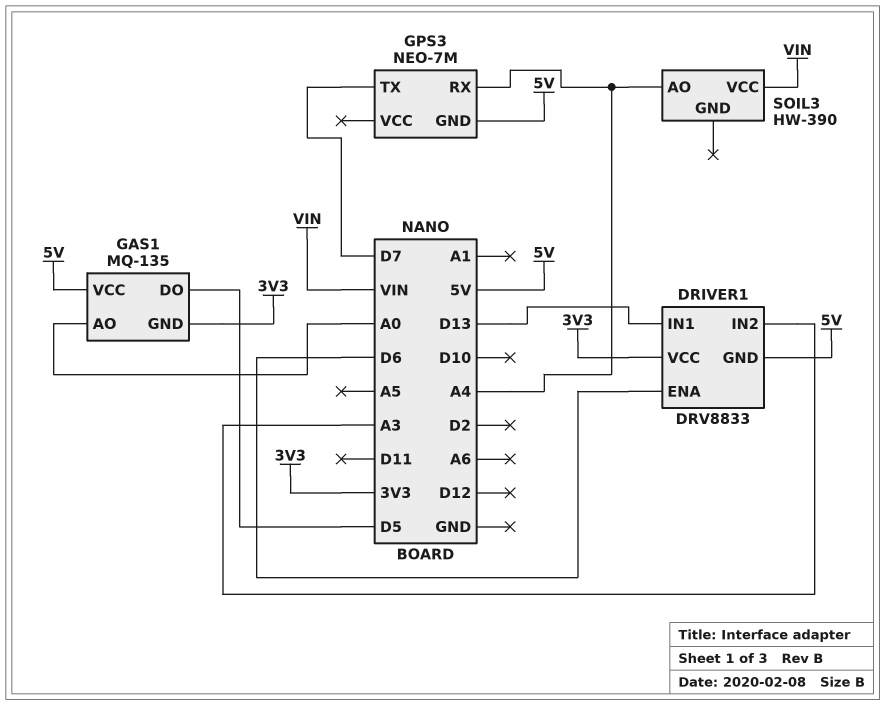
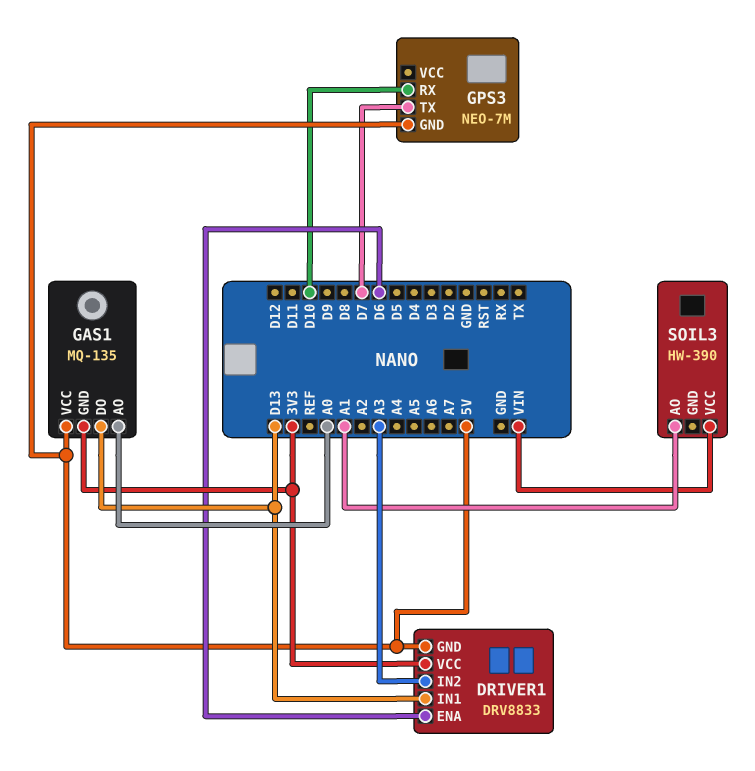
GAS1 pin DO: D5 -> D13
GPS3 pin RX: A4 -> D10
SOIL3 pin AO: A4 -> A1

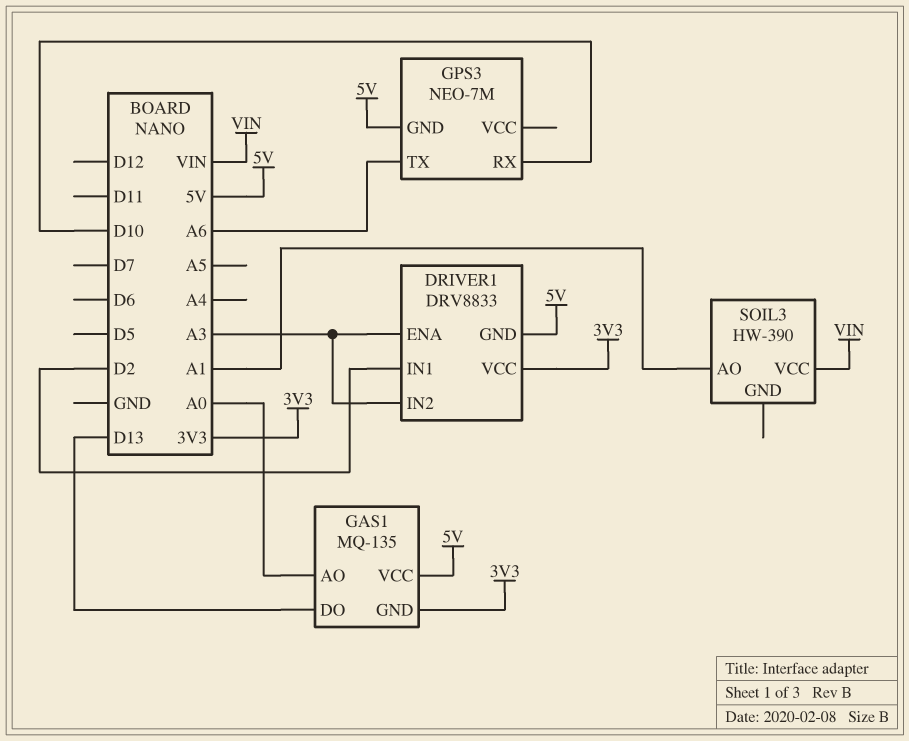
DRIVER1 pin ENA: D6 -> A3
DRIVER1 pin IN1: D13 -> D2
GPS3 pin TX: D7 -> A6

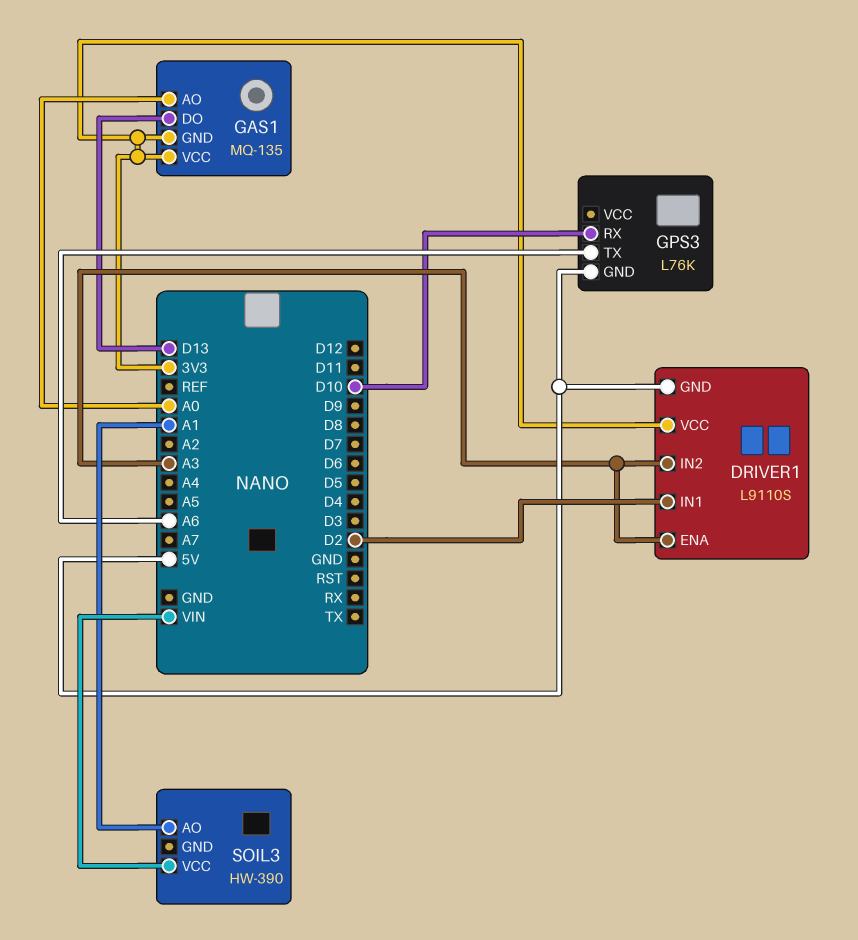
DRIVER1: DRV8833 -> L9110S
GAS1 pin VCC: 5V -> 3V3
GPS3: NEO-7M -> L76K

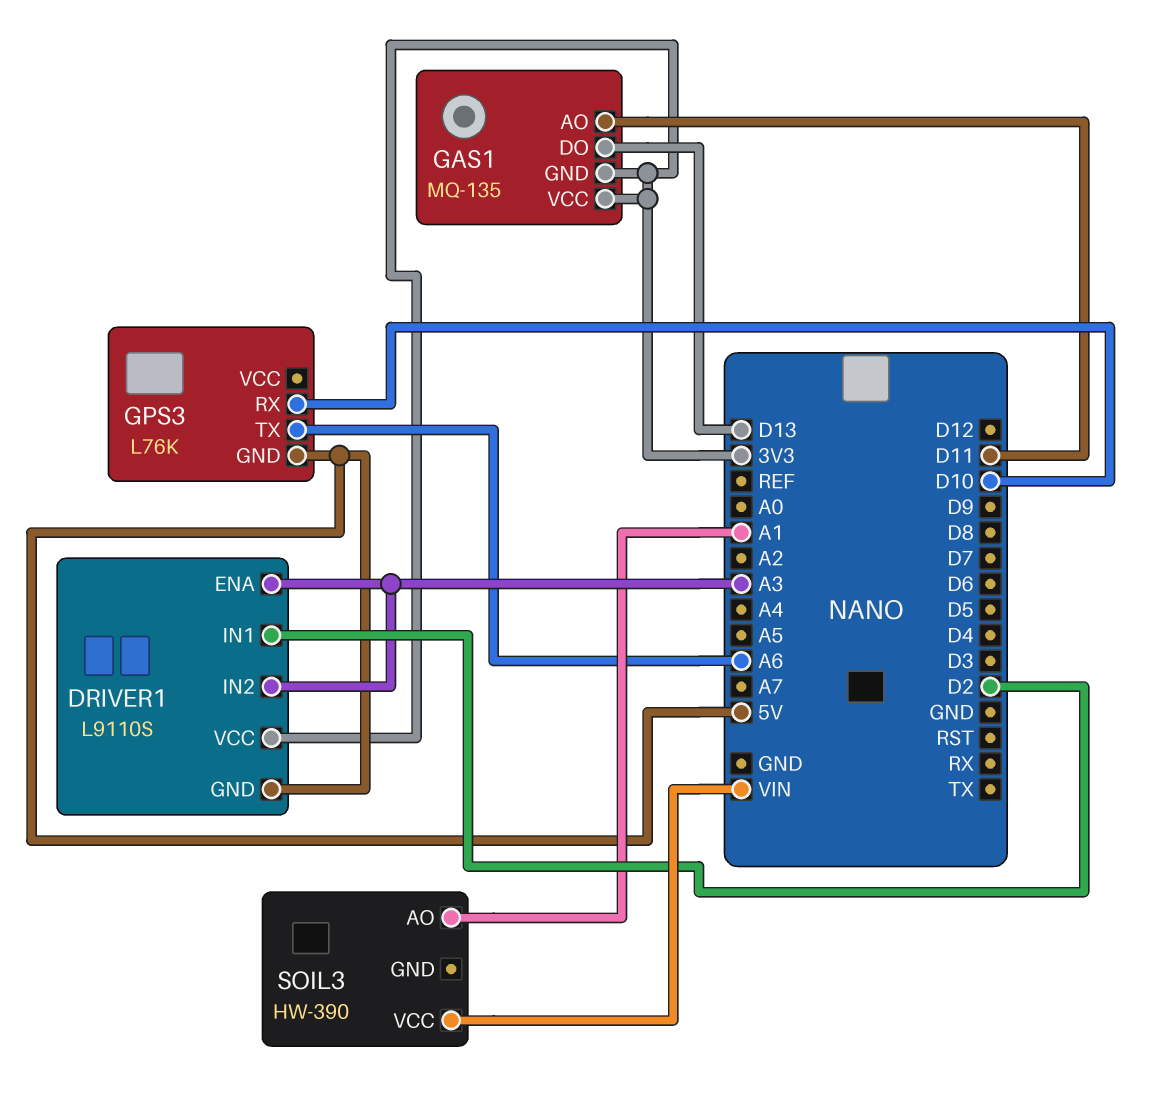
GAS1 pin AO: A0 -> D11

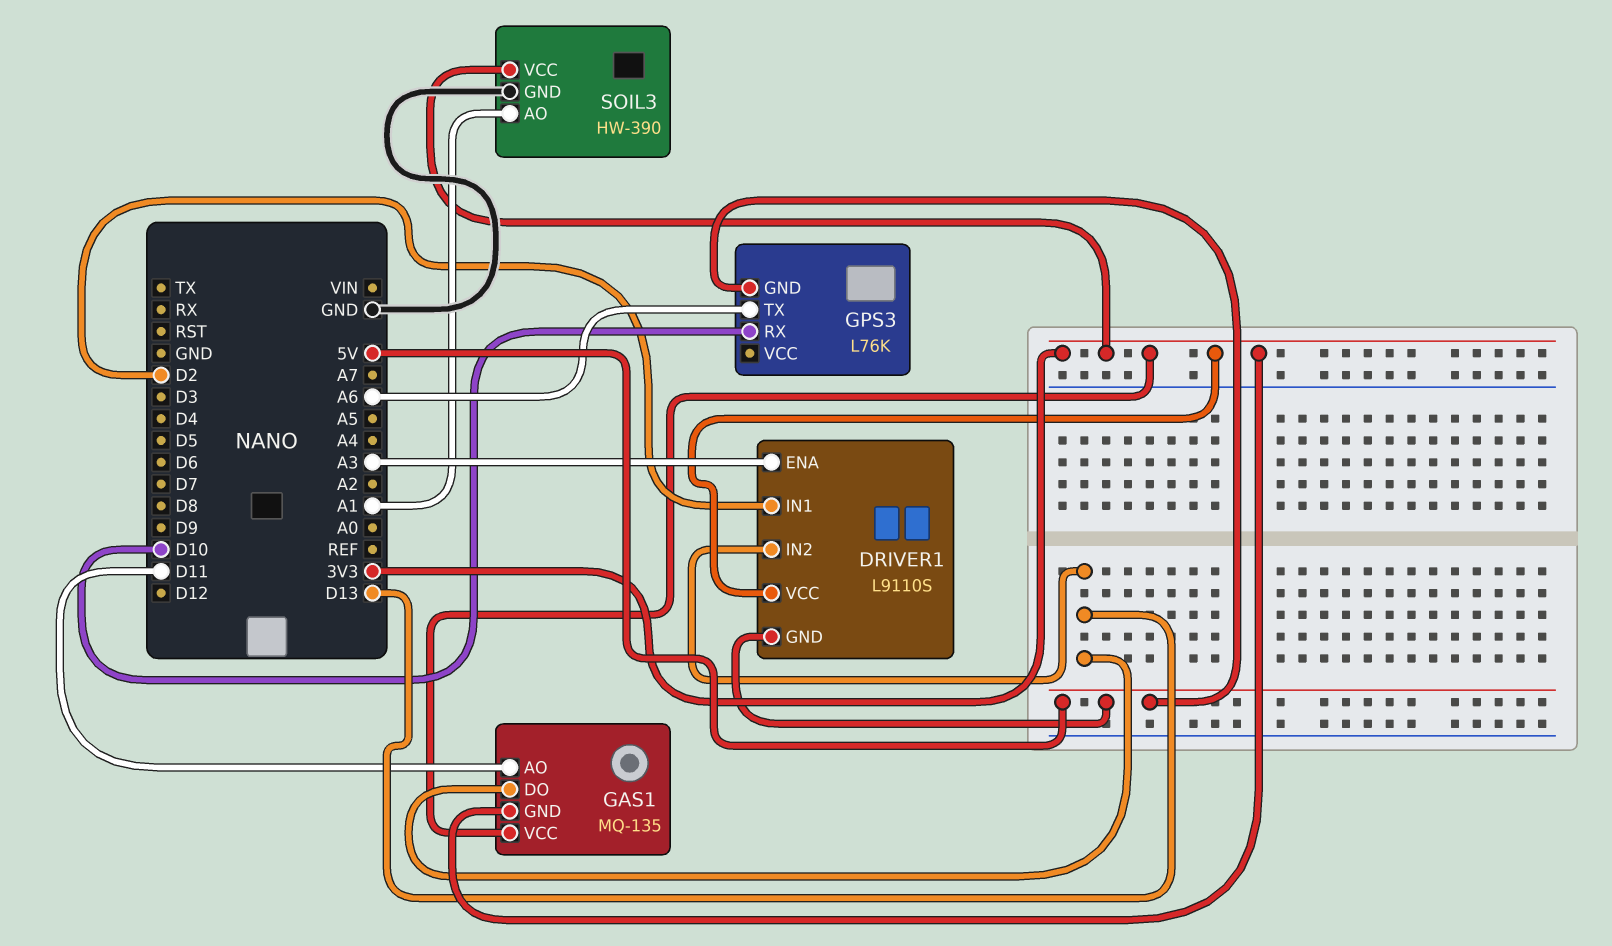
DRIVER1 pin IN2: A3 -> D13
SOIL3 pin GND: none -> GND
SOIL3 pin VCC: VIN -> 3V3

